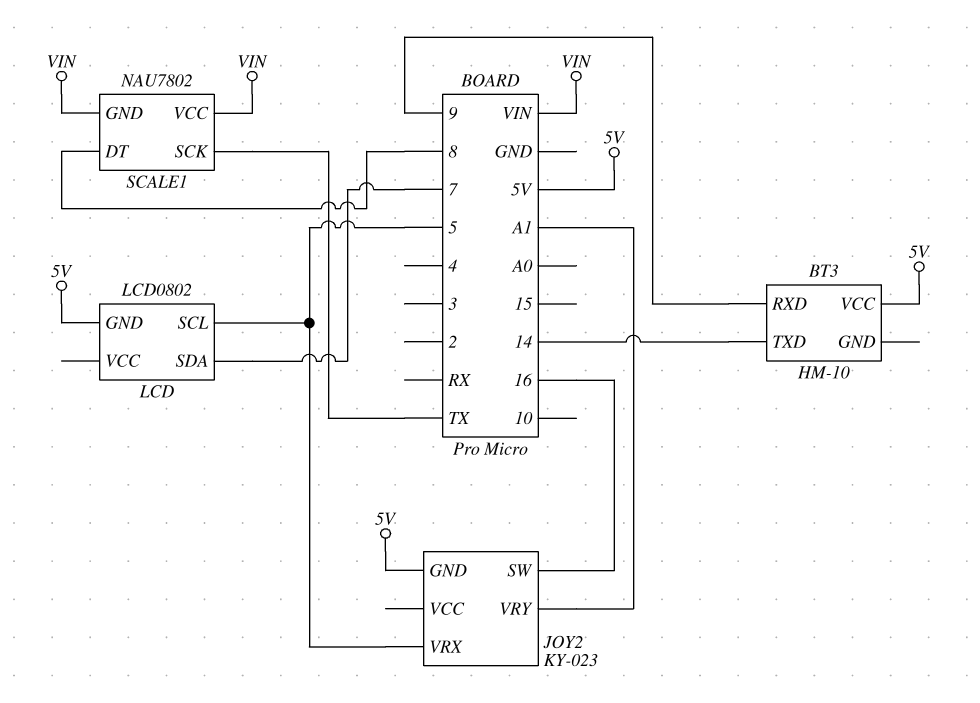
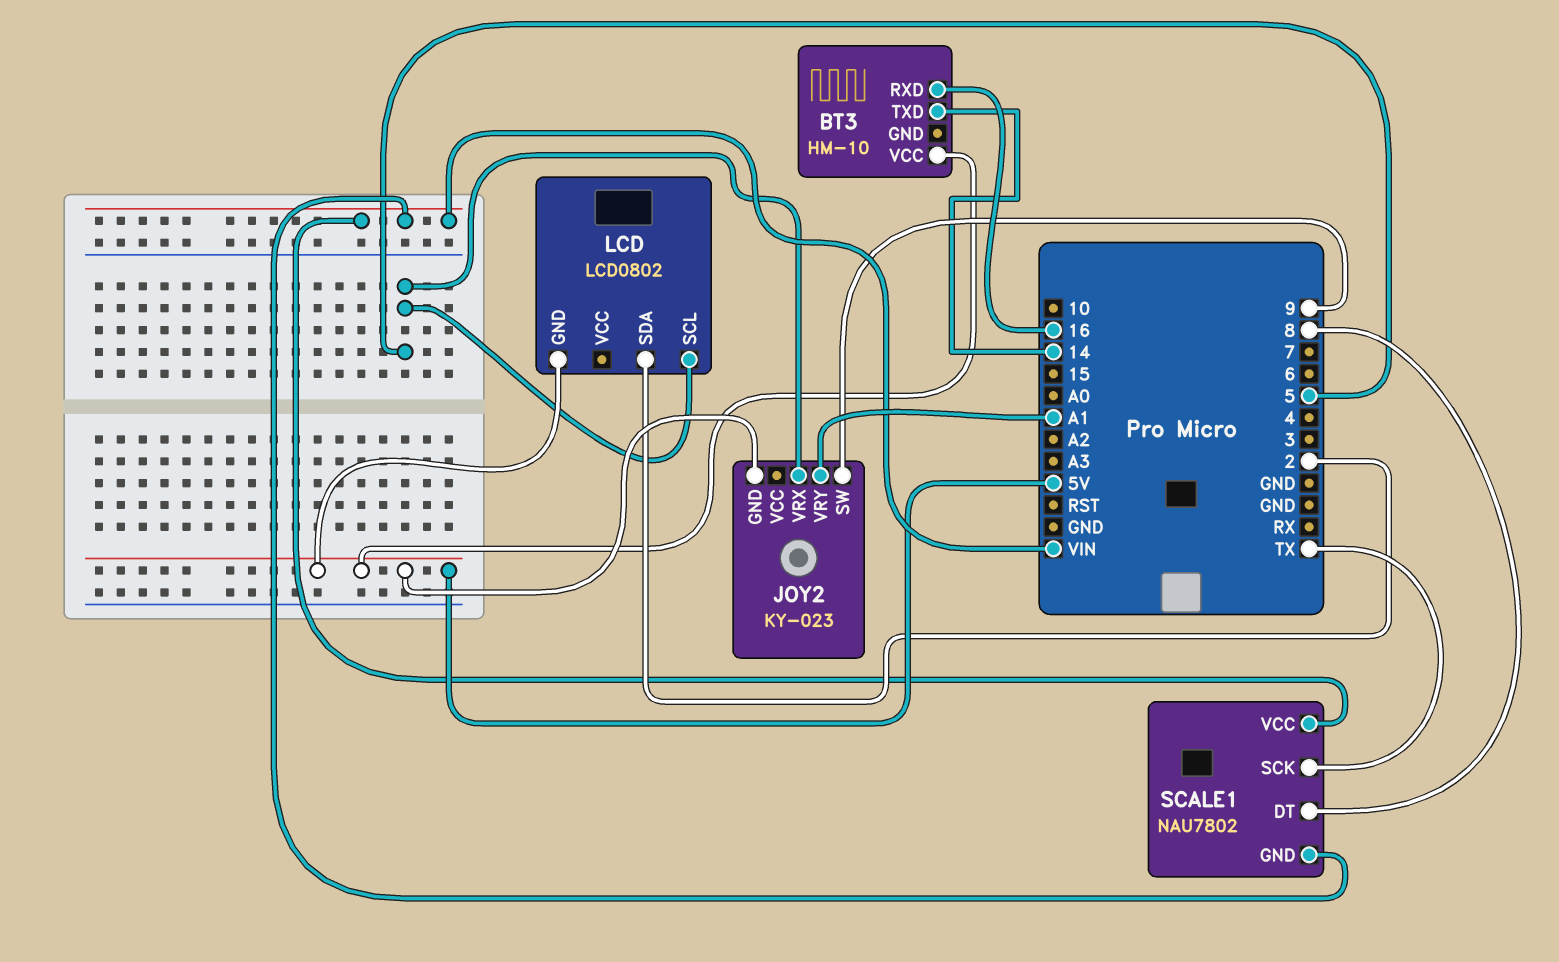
BT3 pin RXD: 9 -> 16
JOY2 pin SW: 16 -> 9
LCD pin SDA: 7 -> 2

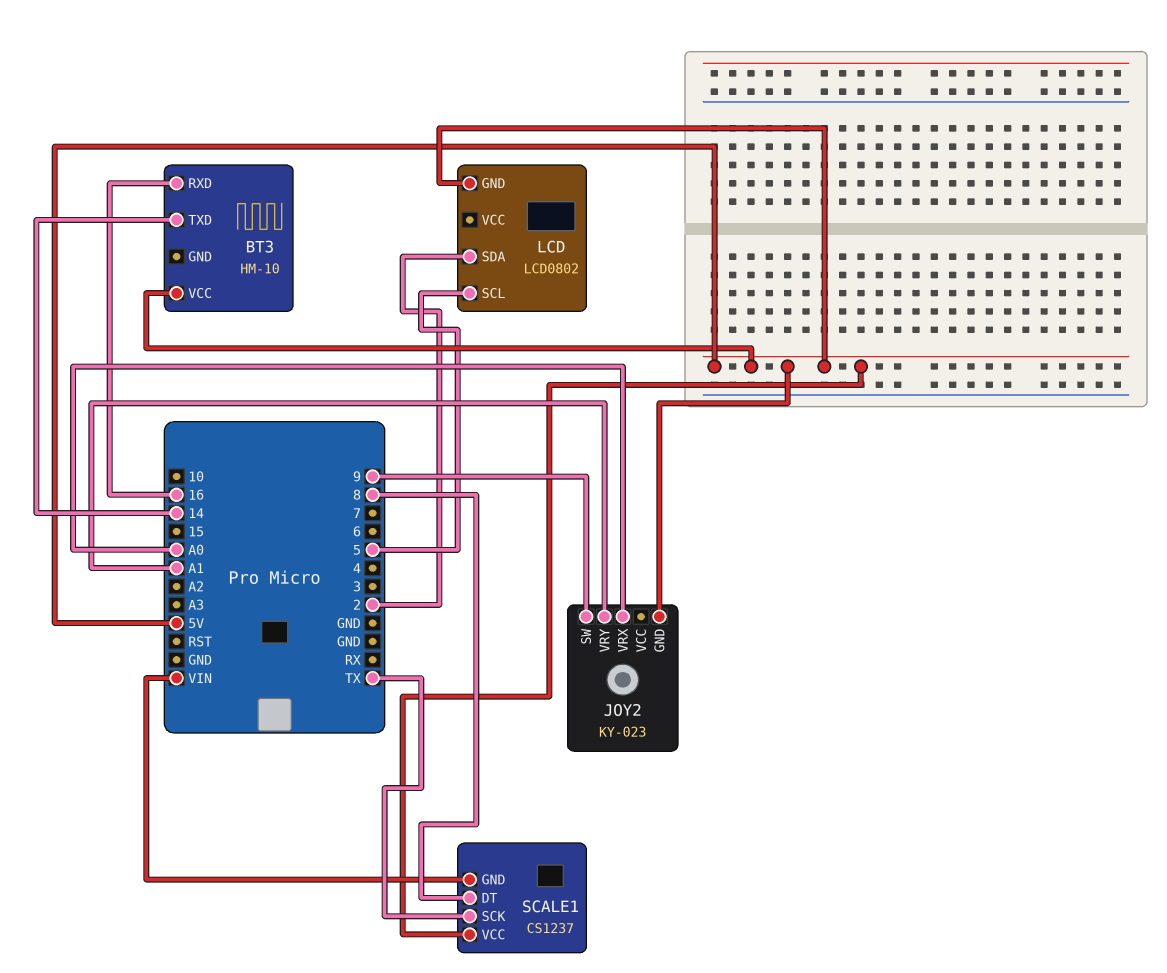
JOY2 pin VRX: 5 -> A0
SCALE1: NAU7802 -> CS1237
SCALE1 pin VCC: VIN -> 5V

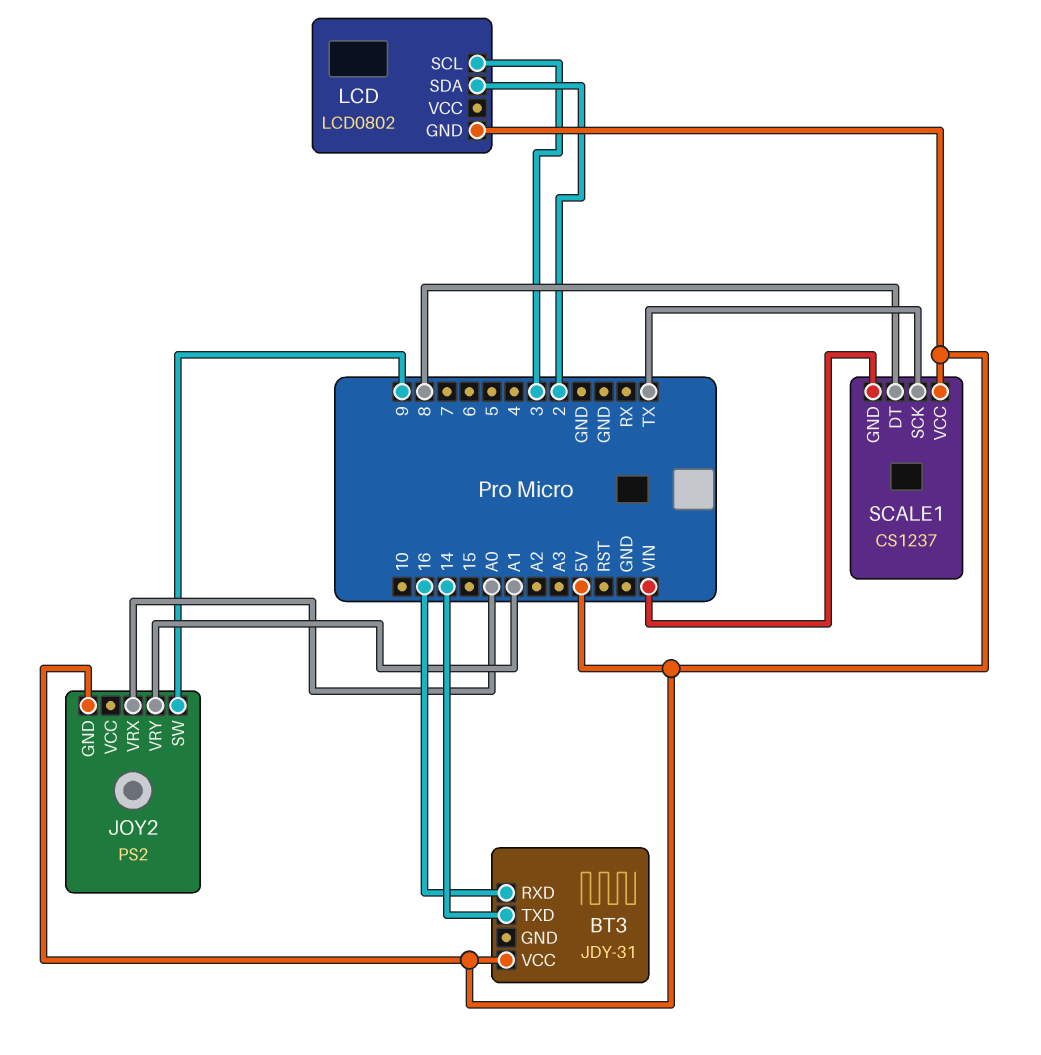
BT3: HM-10 -> JDY-31
JOY2: KY-023 -> PS2
LCD pin SCL: 5 -> 3

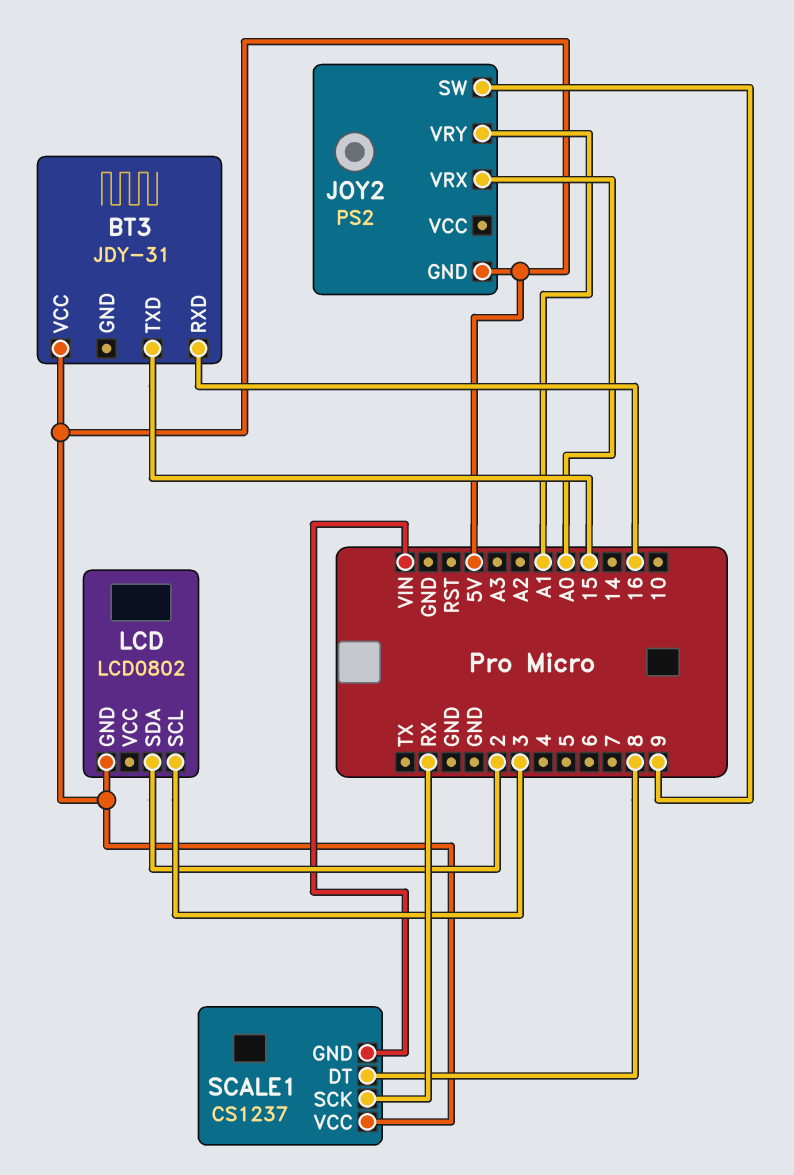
BT3 pin TXD: 14 -> 15
SCALE1 pin SCK: TX -> RX

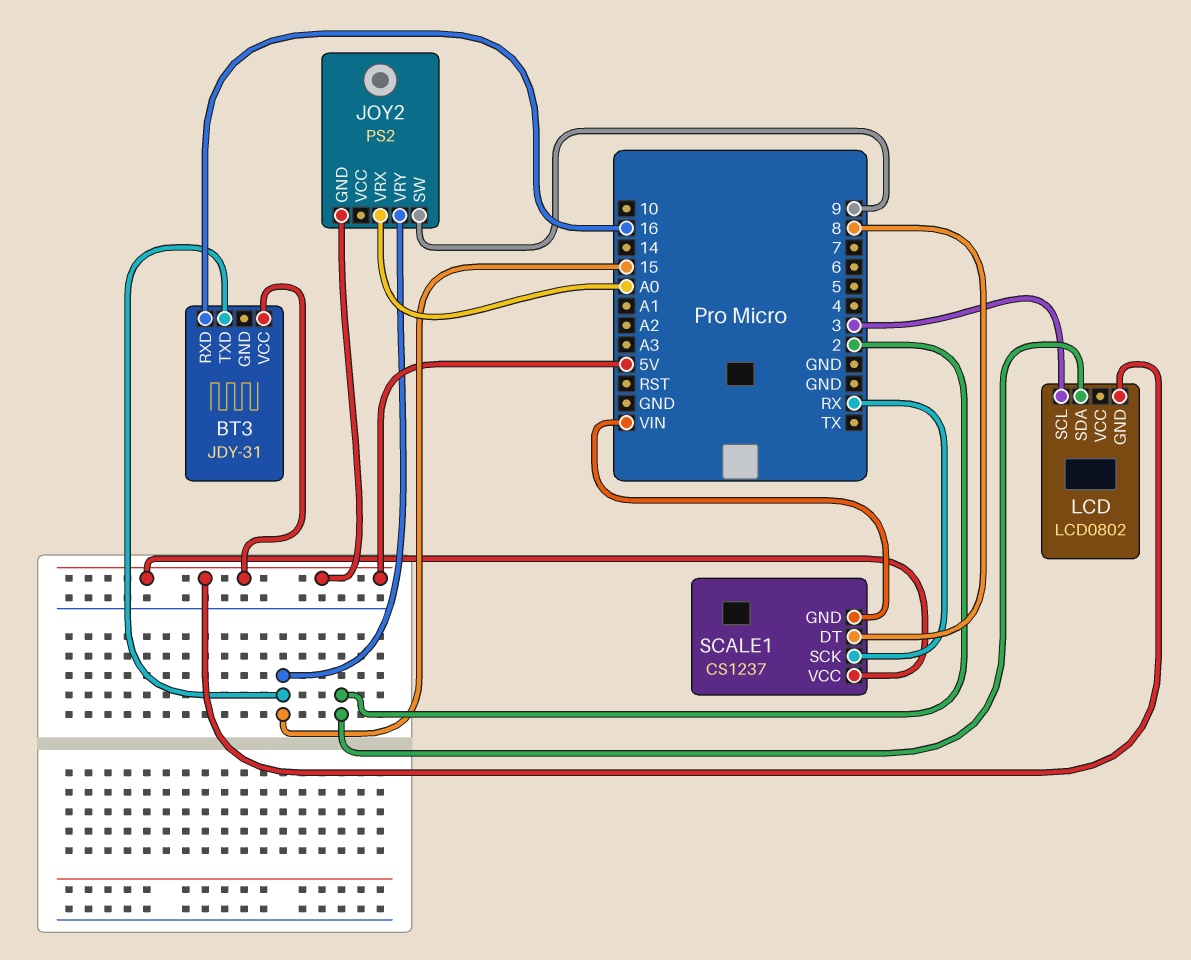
JOY2 pin VRY: A1 -> 15

